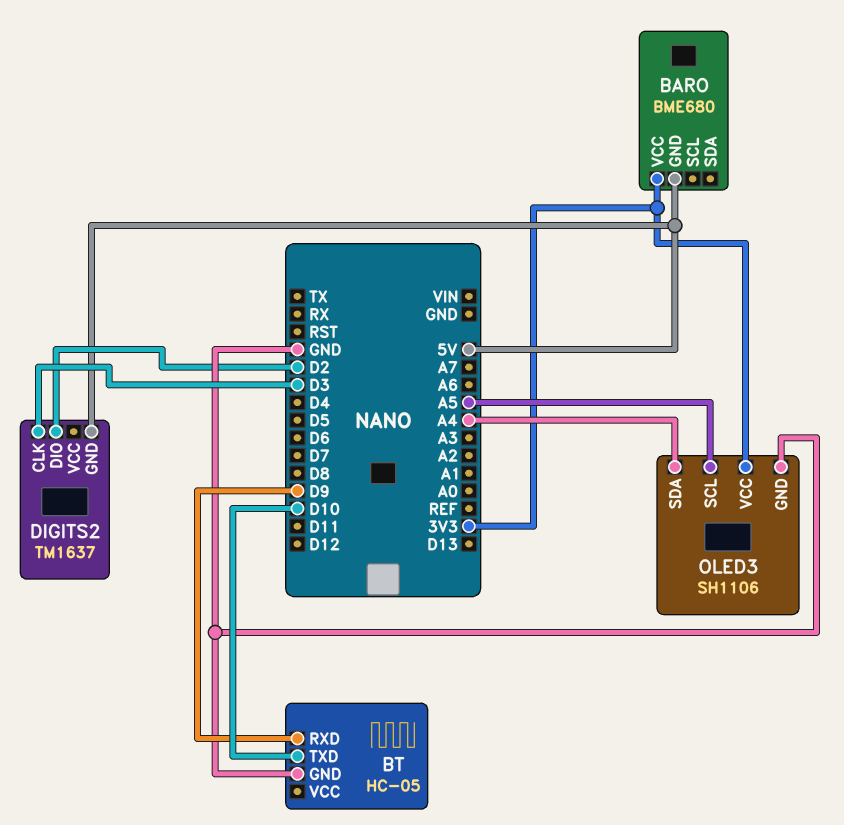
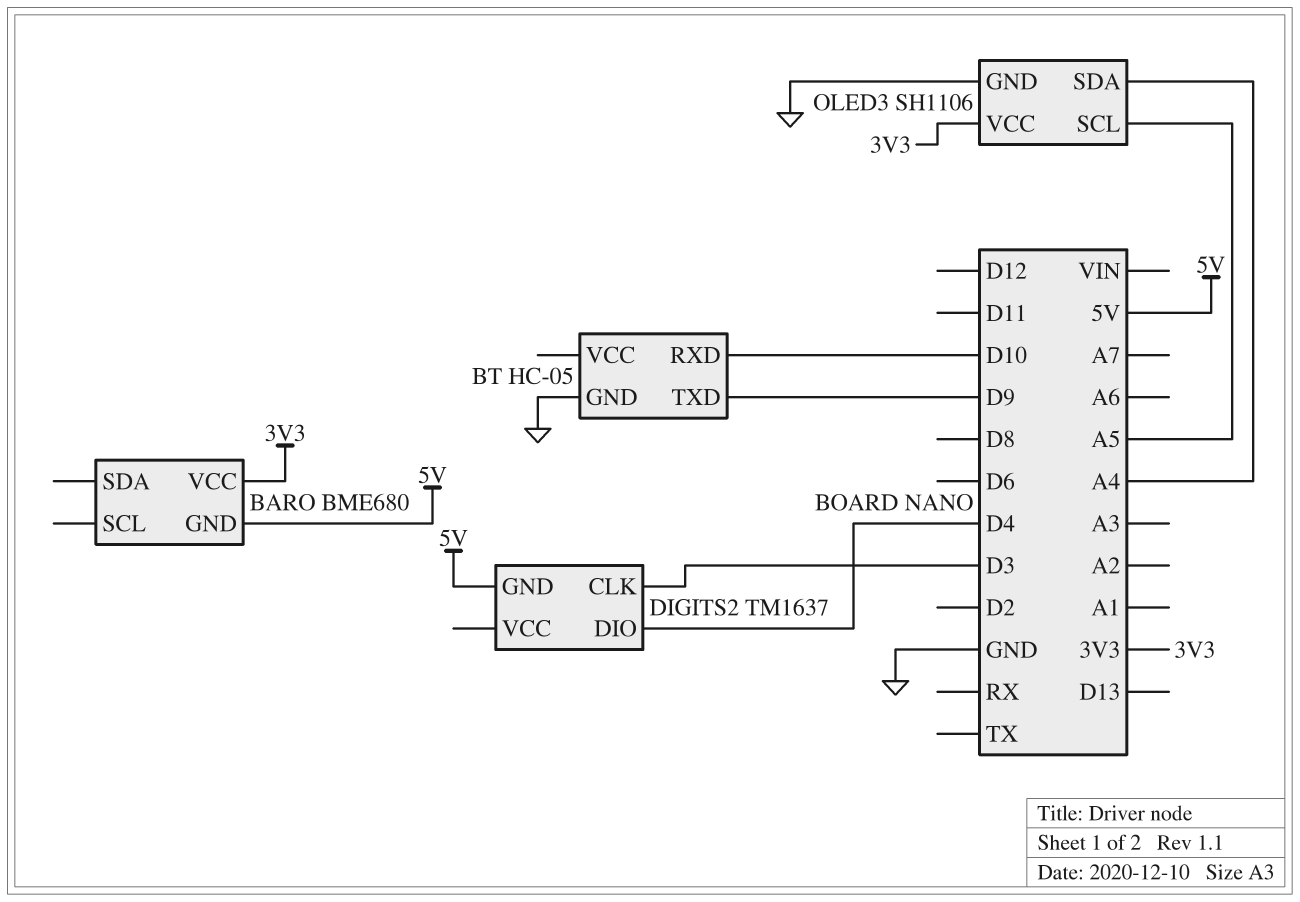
BT pin RXD: D9 -> D10
BT pin TXD: D10 -> D9
DIGITS2 pin DIO: D2 -> D4

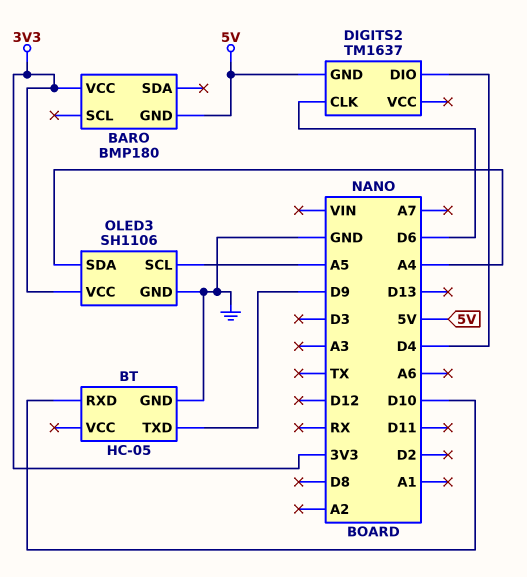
BARO: BME680 -> BMP180
DIGITS2 pin CLK: D3 -> D6

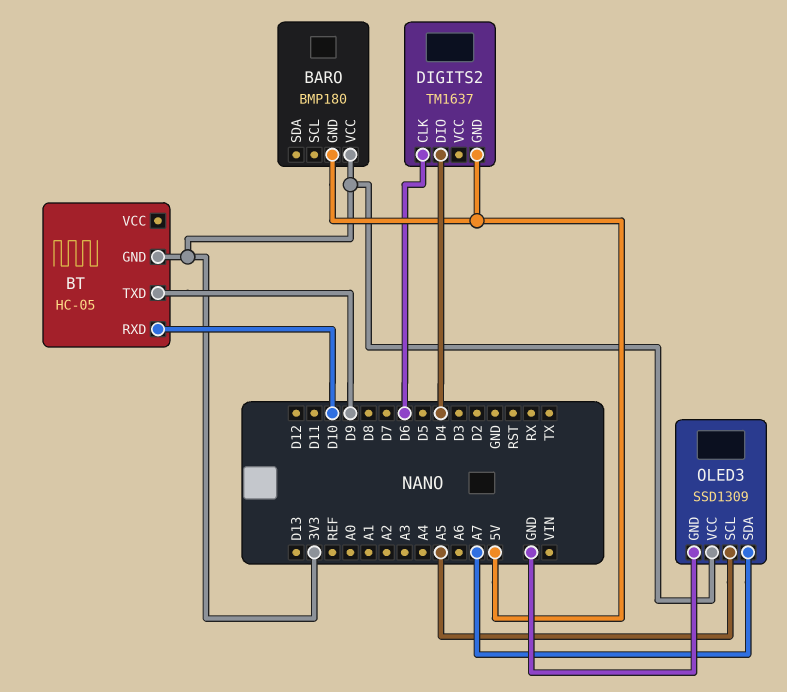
BT pin GND: GND -> 3V3
OLED3: SH1106 -> SSD1309
OLED3 pin SDA: A4 -> A7

